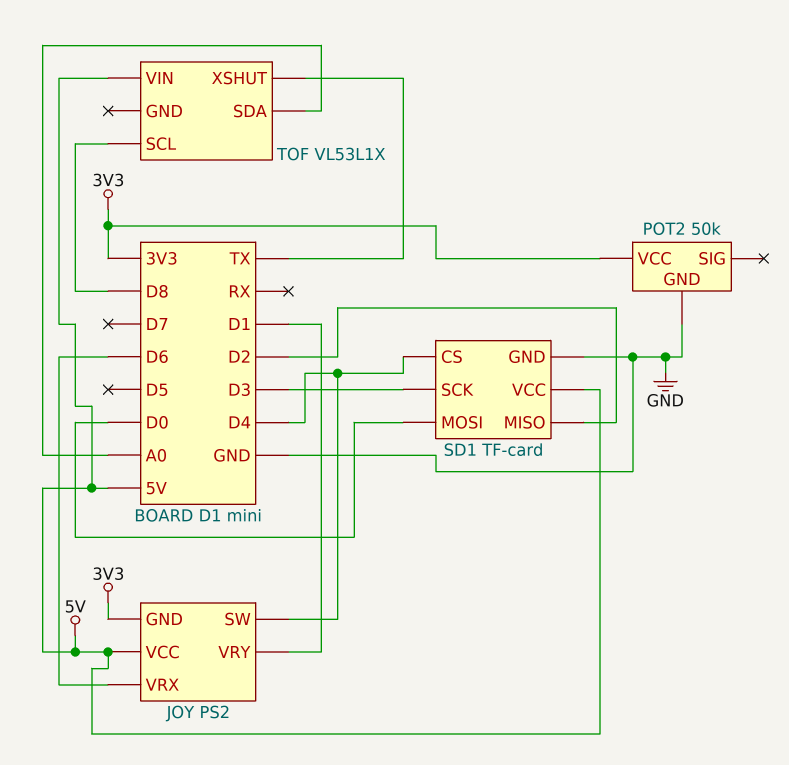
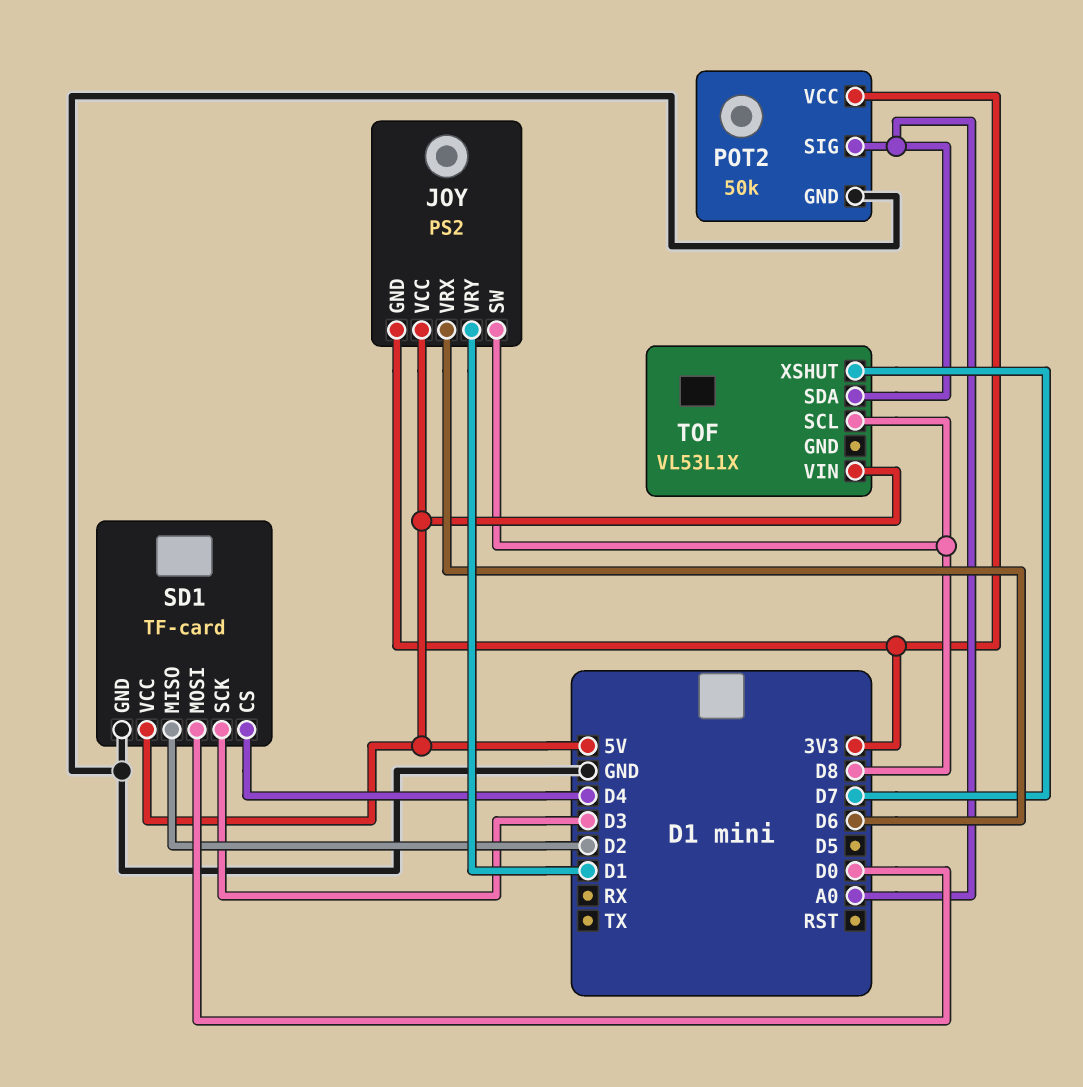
JOY pin SW: D4 -> D8
POT2 pin SIG: none -> A0
TOF pin XSHUT: TX -> D7

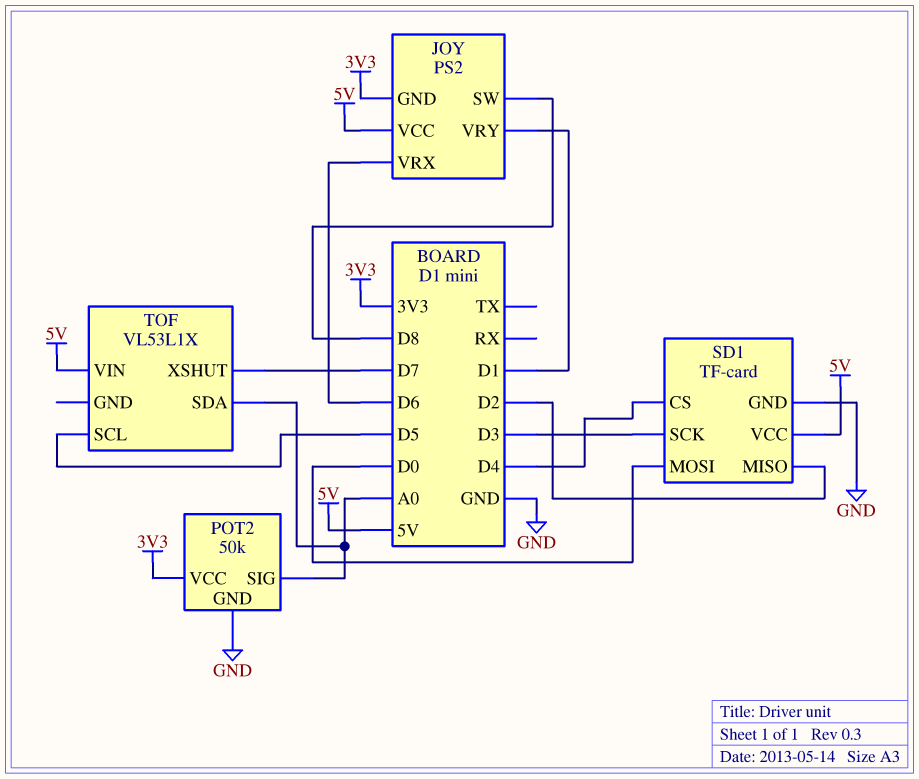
TOF pin SCL: D8 -> D5

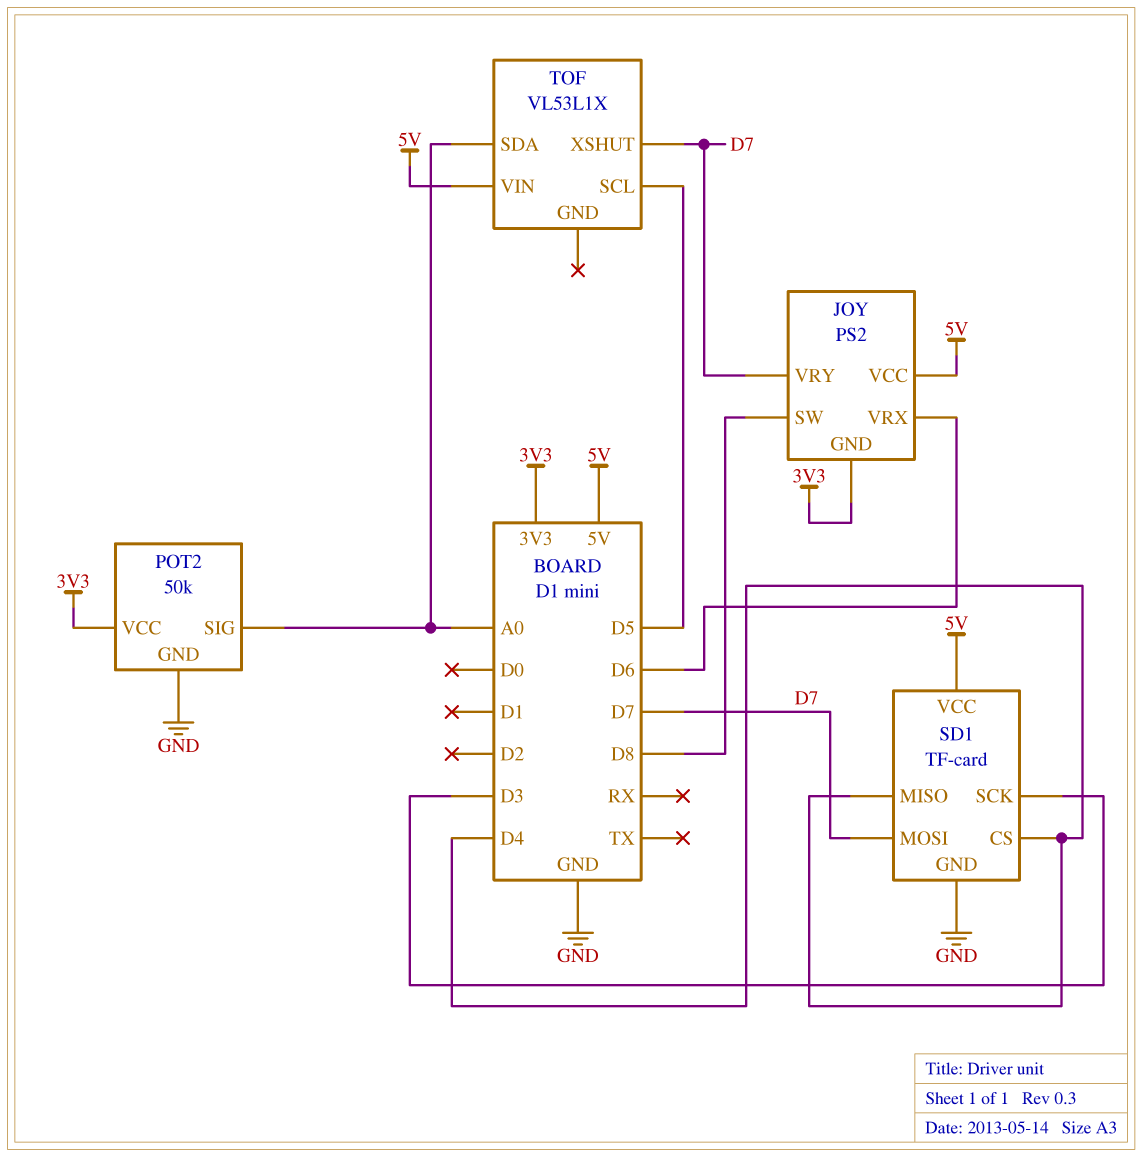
JOY pin VRY: D1 -> D7
SD1 pin MISO: D2 -> D4
SD1 pin MOSI: D0 -> D7

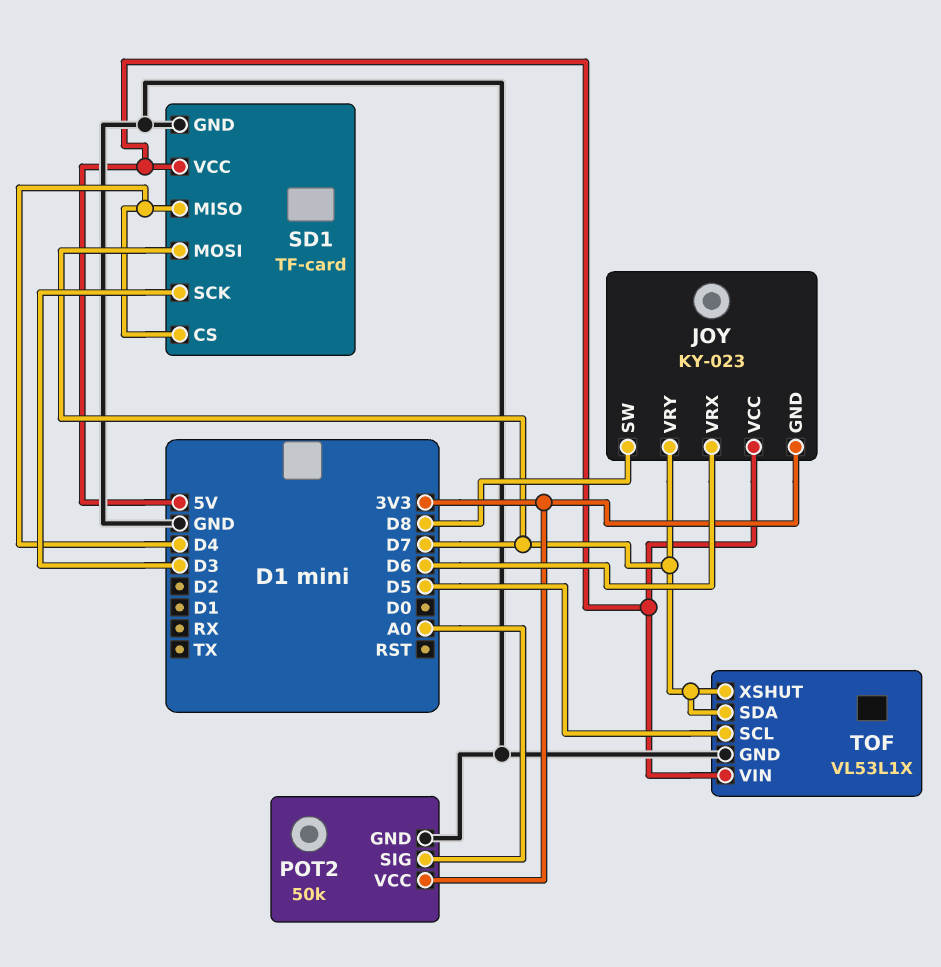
JOY: PS2 -> KY-023
TOF pin GND: none -> GND
TOF pin SDA: A0 -> D7

